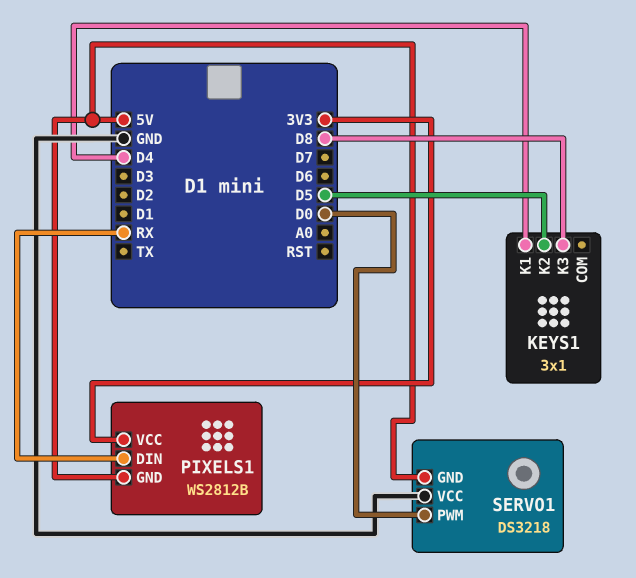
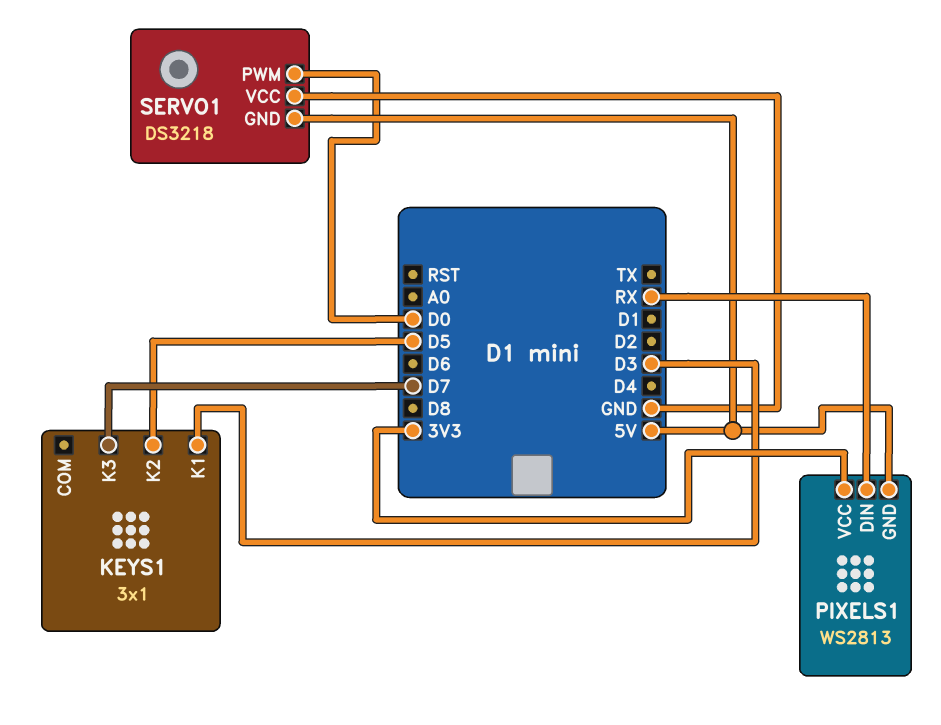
KEYS1 pin K1: D4 -> D3
KEYS1 pin K3: D8 -> D7
PIXELS1: WS2812B -> WS2813

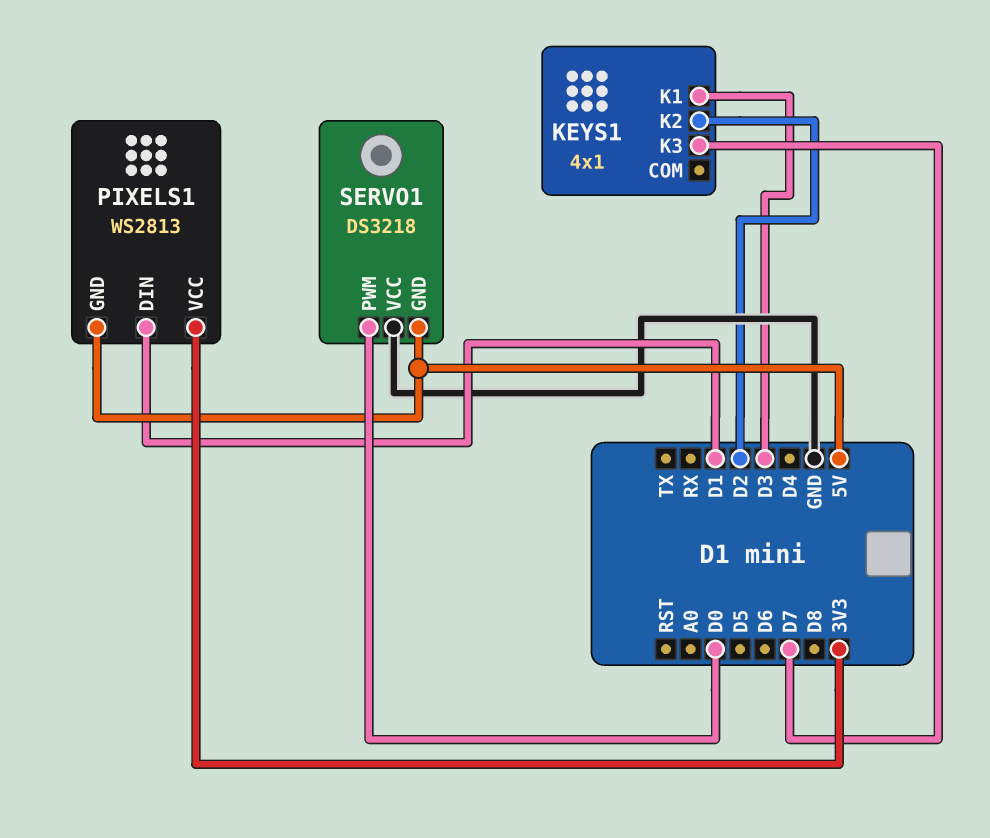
KEYS1: 3x1 -> 4x1
KEYS1 pin K2: D5 -> D2
PIXELS1 pin DIN: RX -> D1

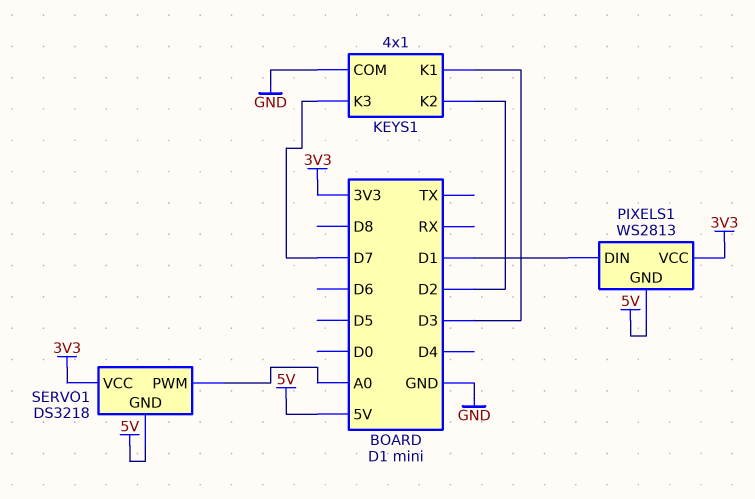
KEYS1 pin COM: none -> GND
SERVO1 pin PWM: D0 -> A0
SERVO1 pin VCC: GND -> 3V3

